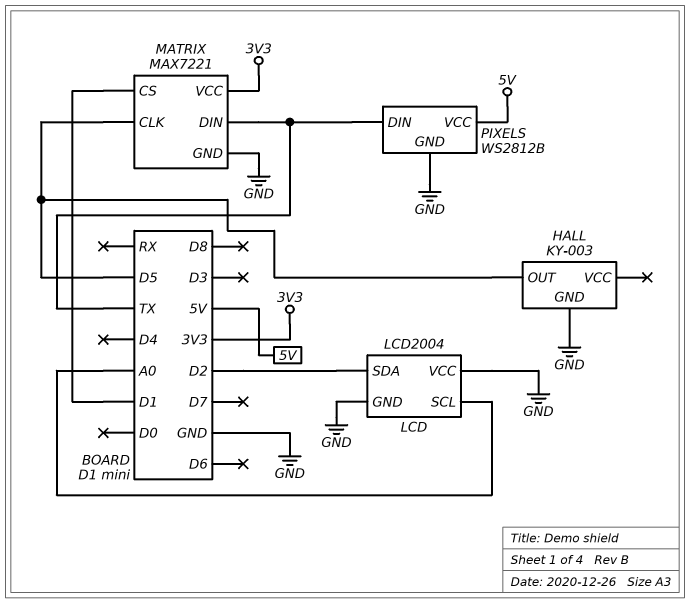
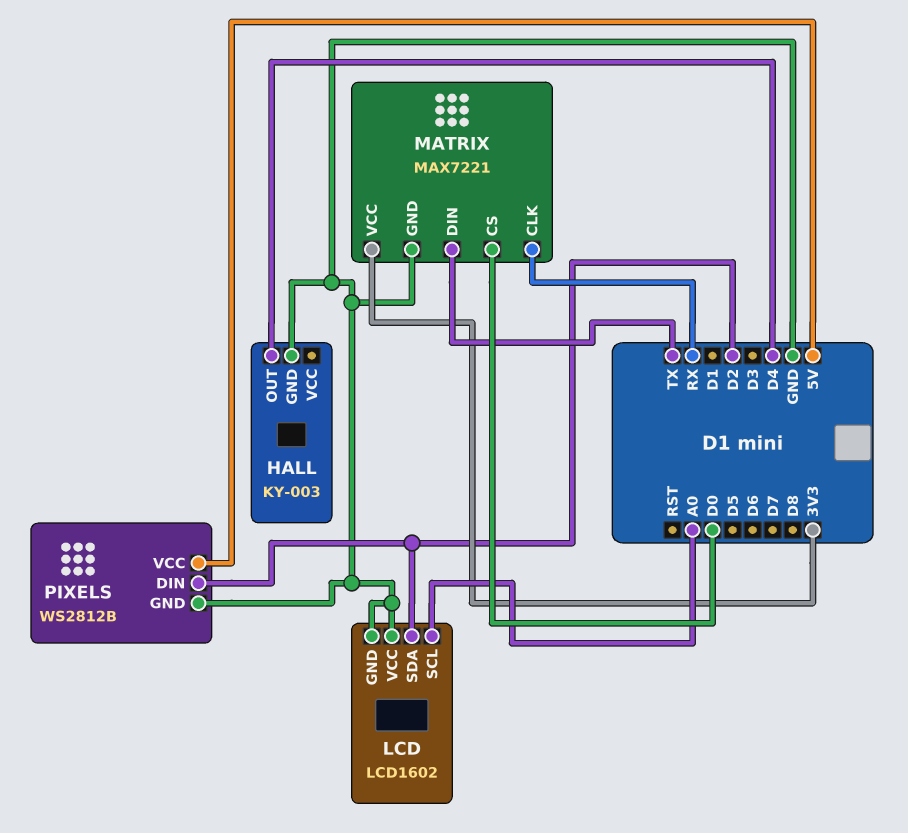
HALL pin OUT: D5 -> D4
LCD: LCD2004 -> LCD1602
MATRIX pin CLK: D5 -> RX
MATRIX pin CS: D1 -> D0
PIXELS pin DIN: TX -> D2

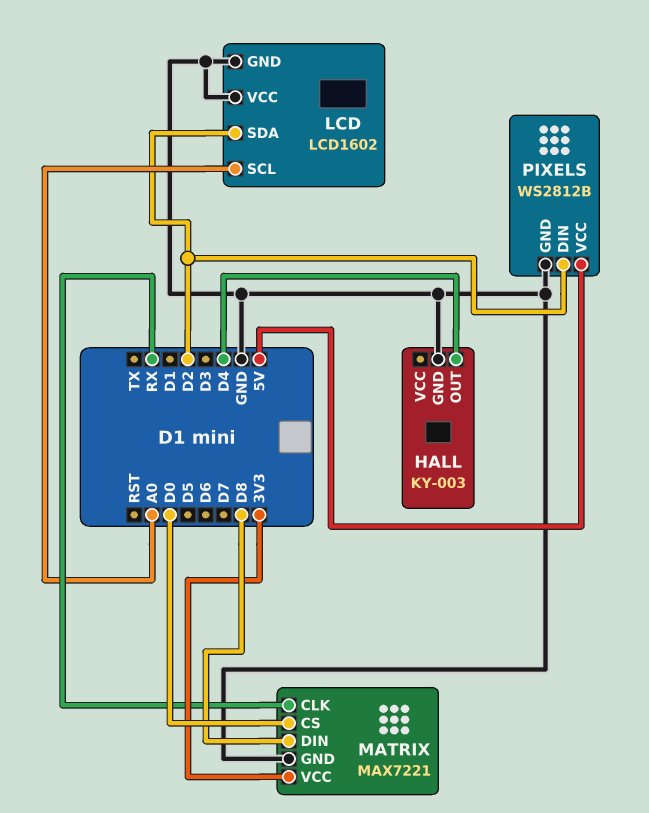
MATRIX pin DIN: TX -> D8

